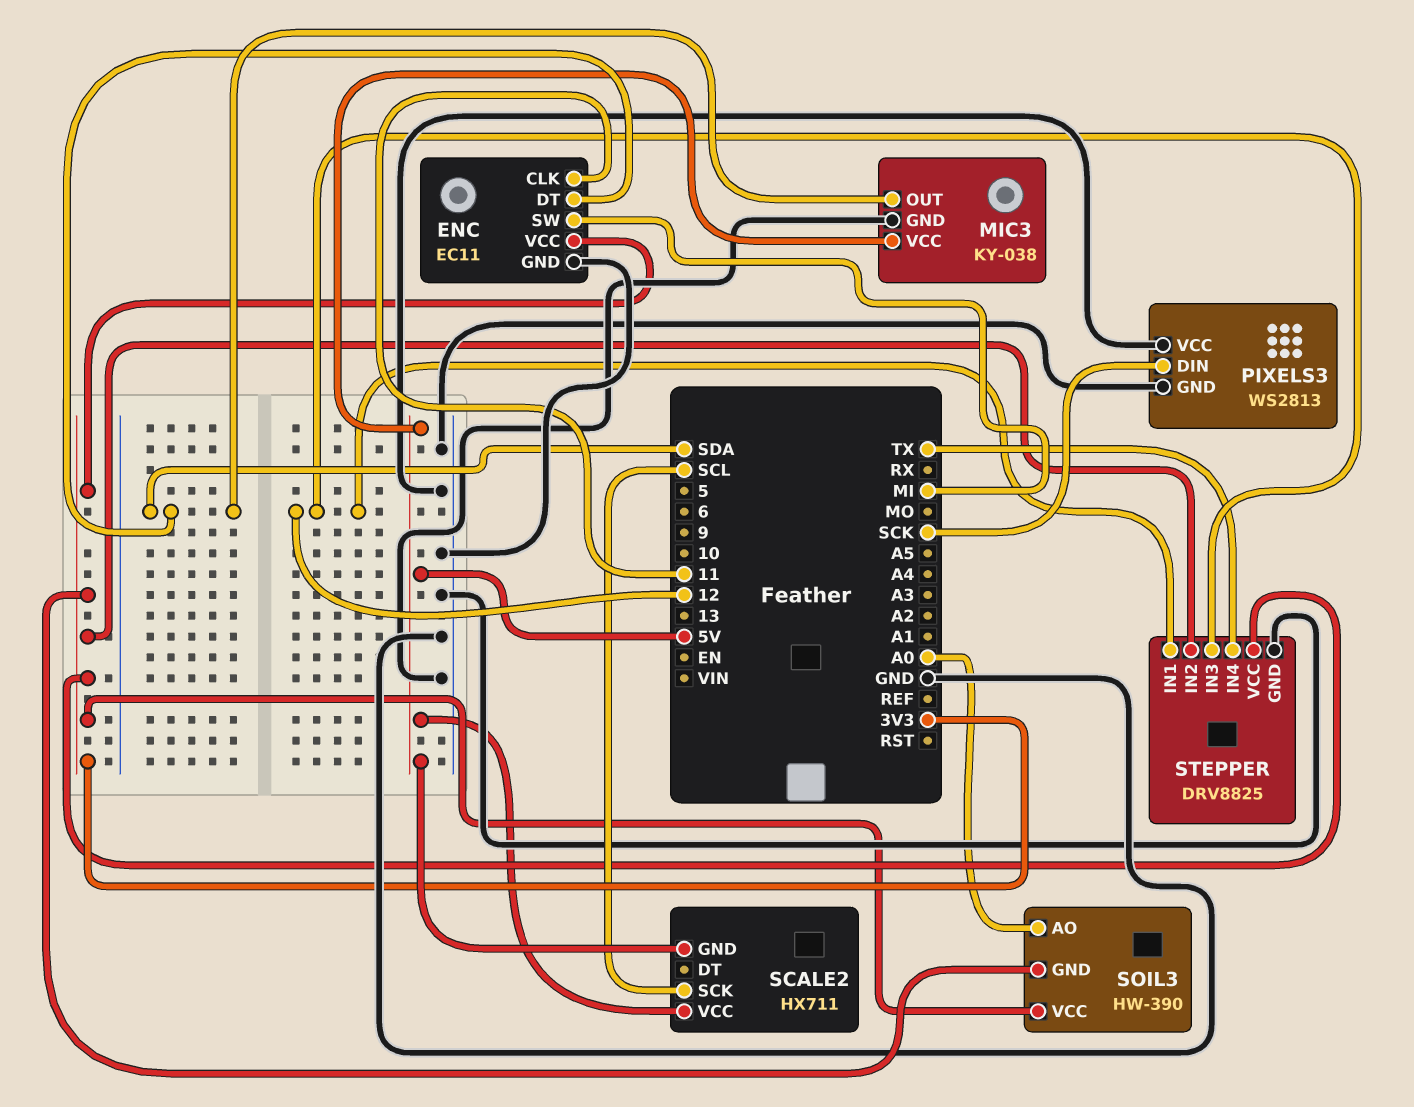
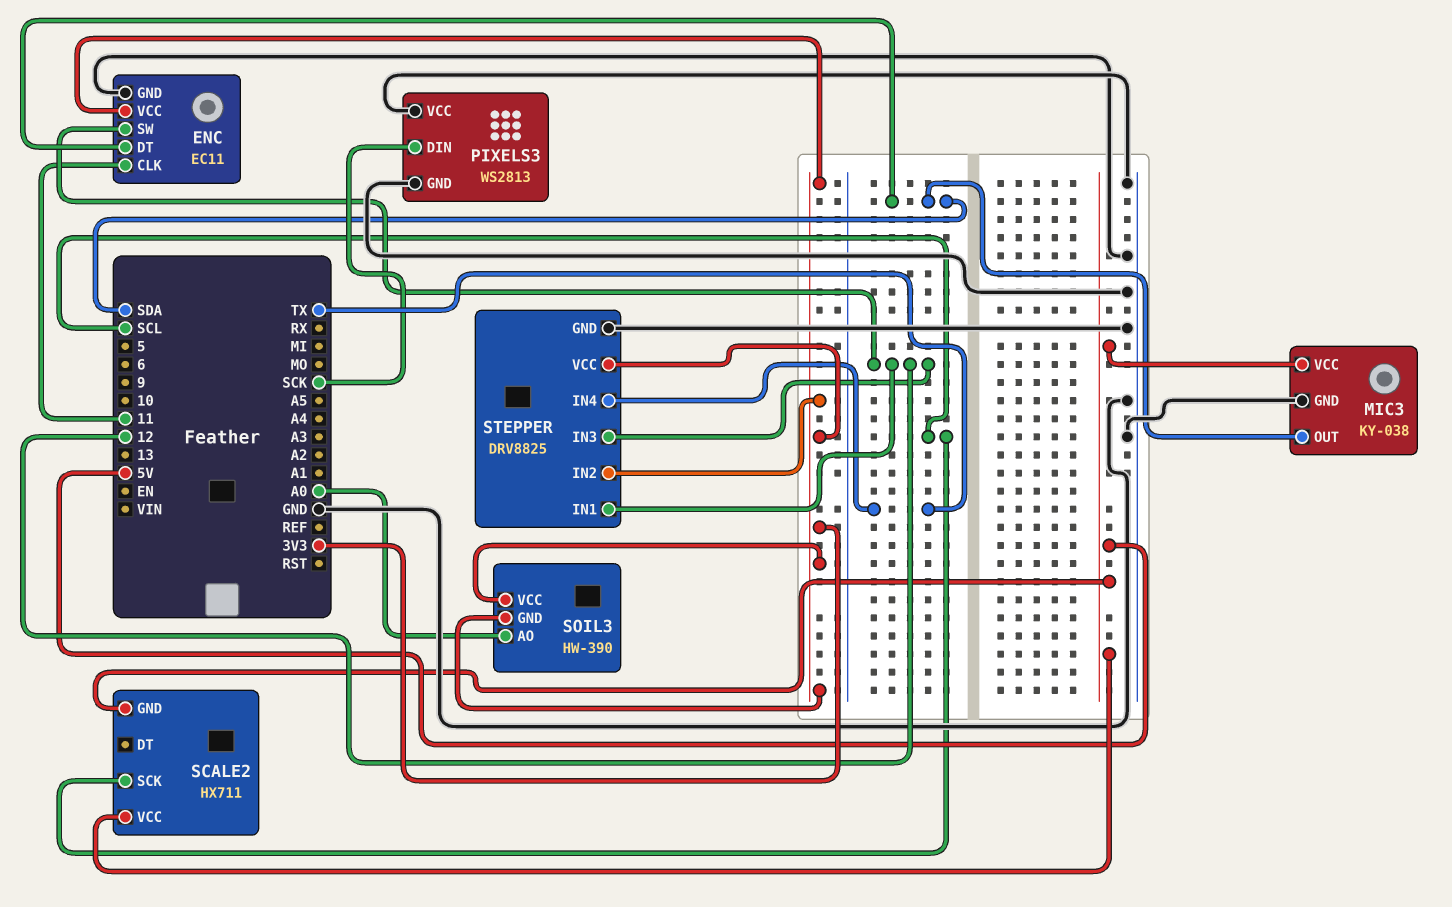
ENC pin SW: MI -> 12

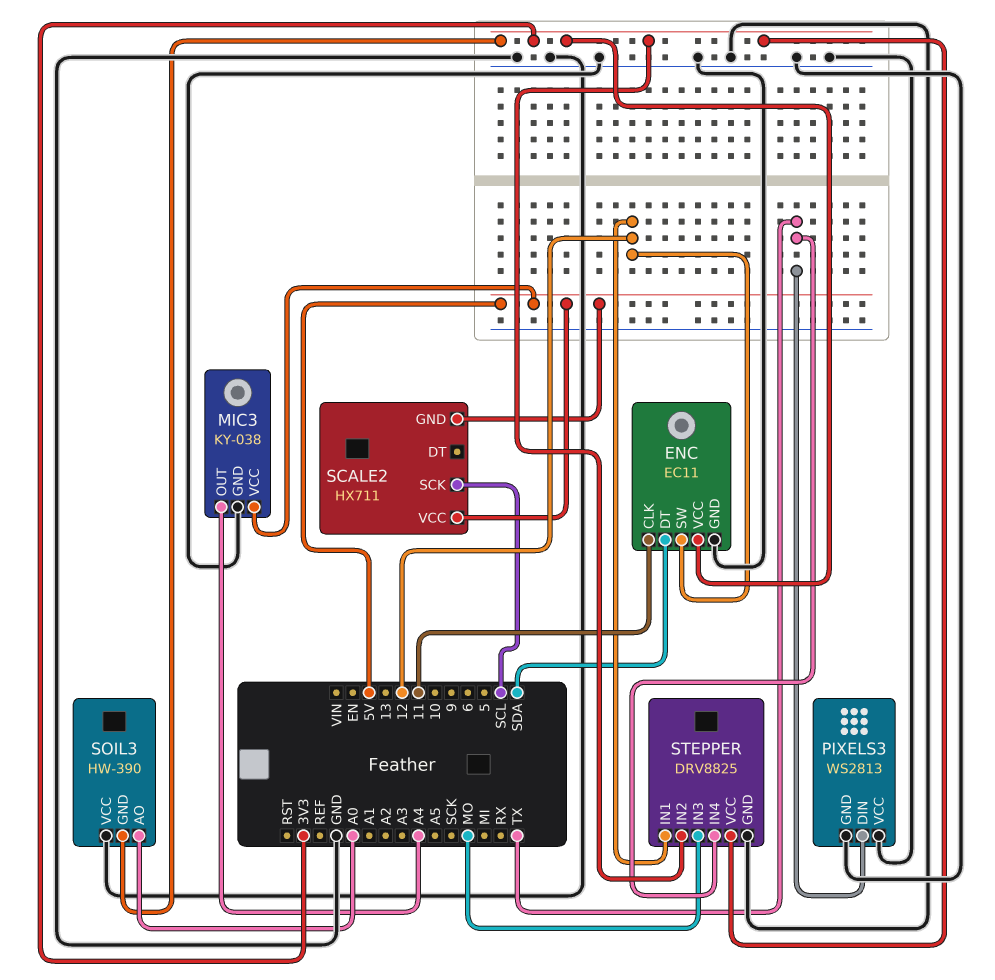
MIC3 pin OUT: SDA -> A4
PIXELS3 pin DIN: SCK -> TX
SOIL3 pin VCC: 3V3 -> GND
STEPPER pin IN3: 12 -> MO

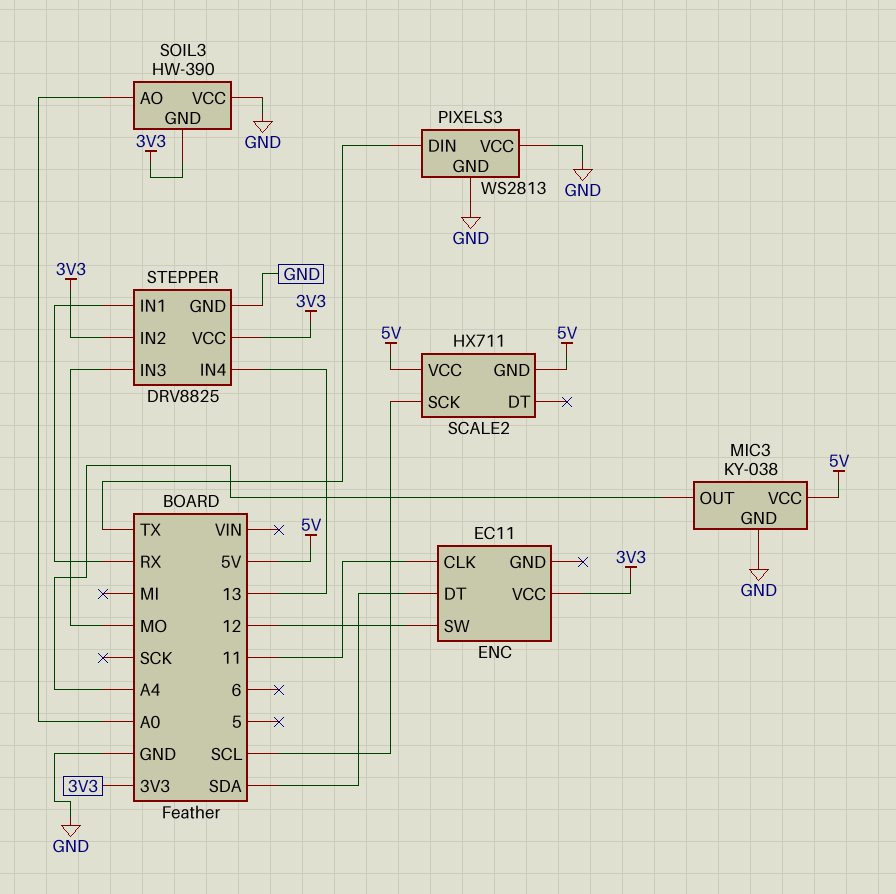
ENC pin GND: GND -> none
STEPPER pin IN1: 12 -> RX
STEPPER pin IN4: TX -> 13

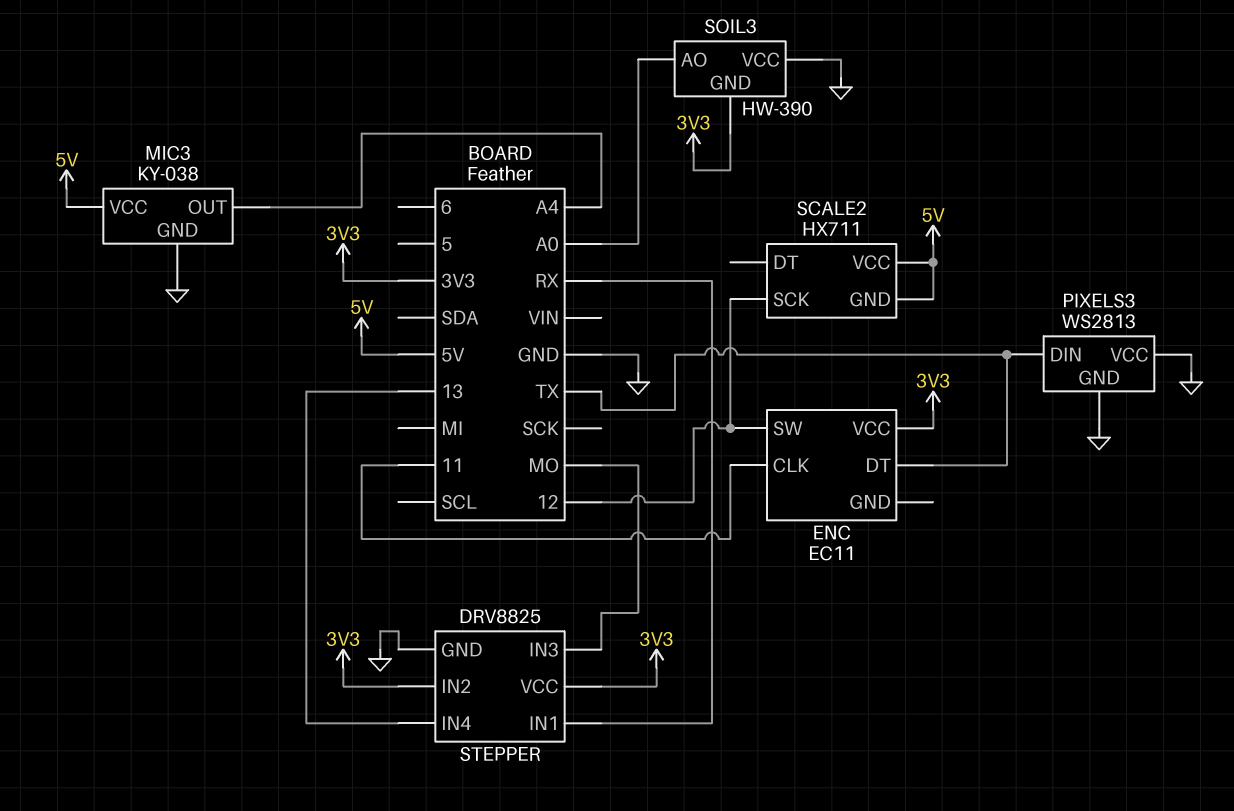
ENC pin DT: SDA -> TX
SCALE2 pin SCK: SCL -> 12

